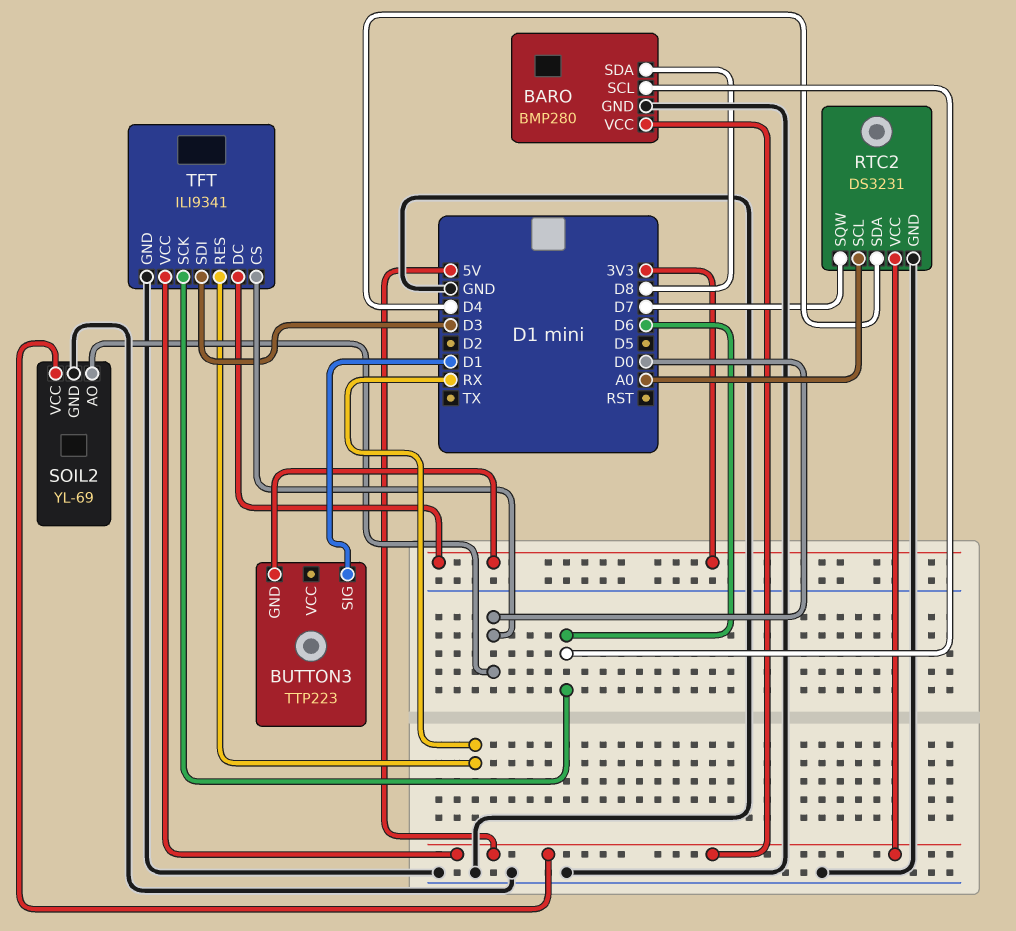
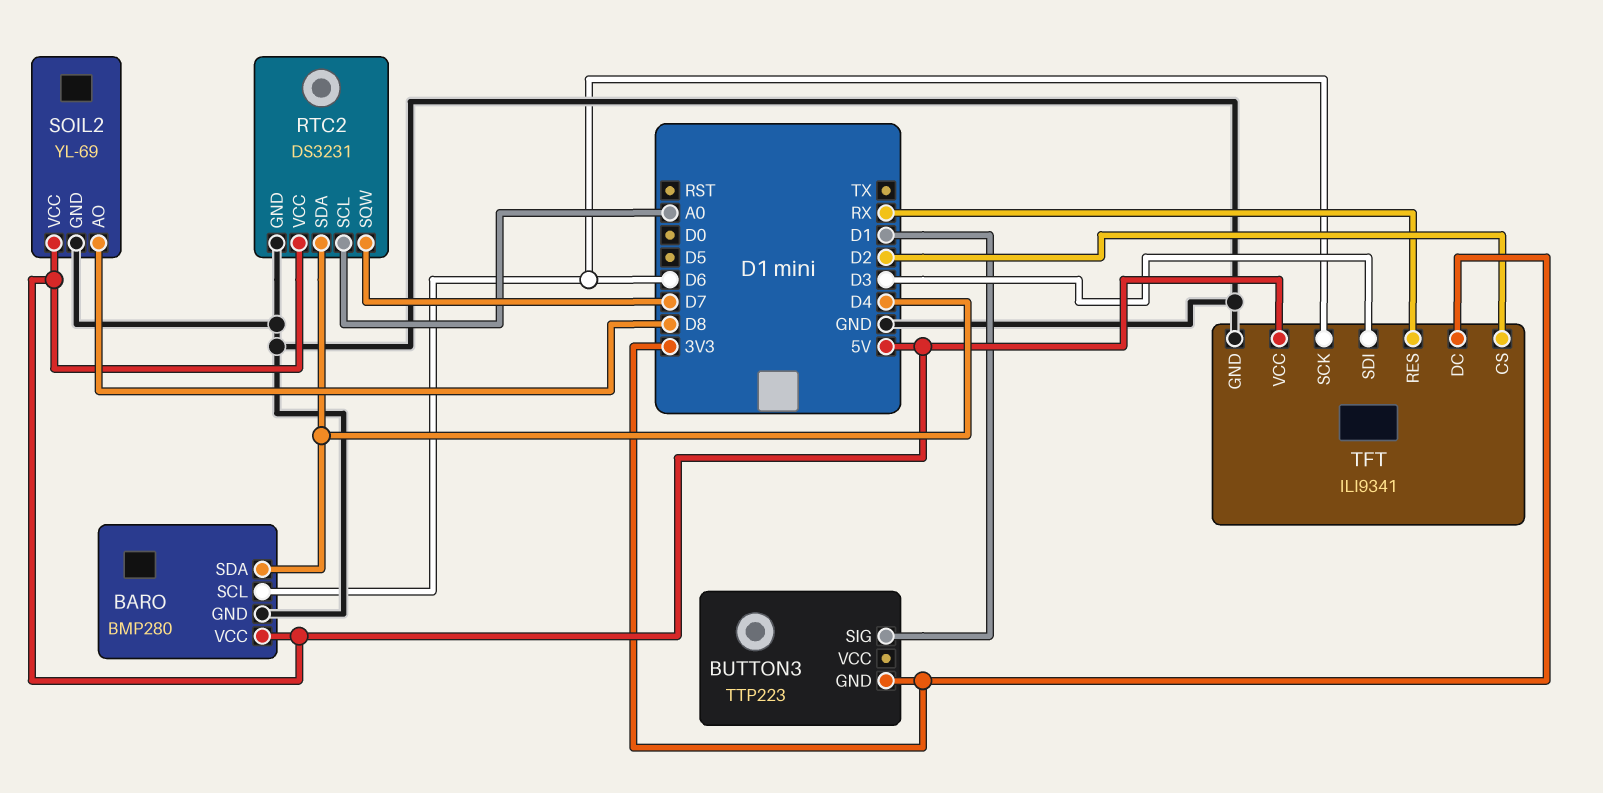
BARO pin SDA: D8 -> D4
SOIL2 pin AO: D0 -> D8
TFT pin CS: D0 -> D2

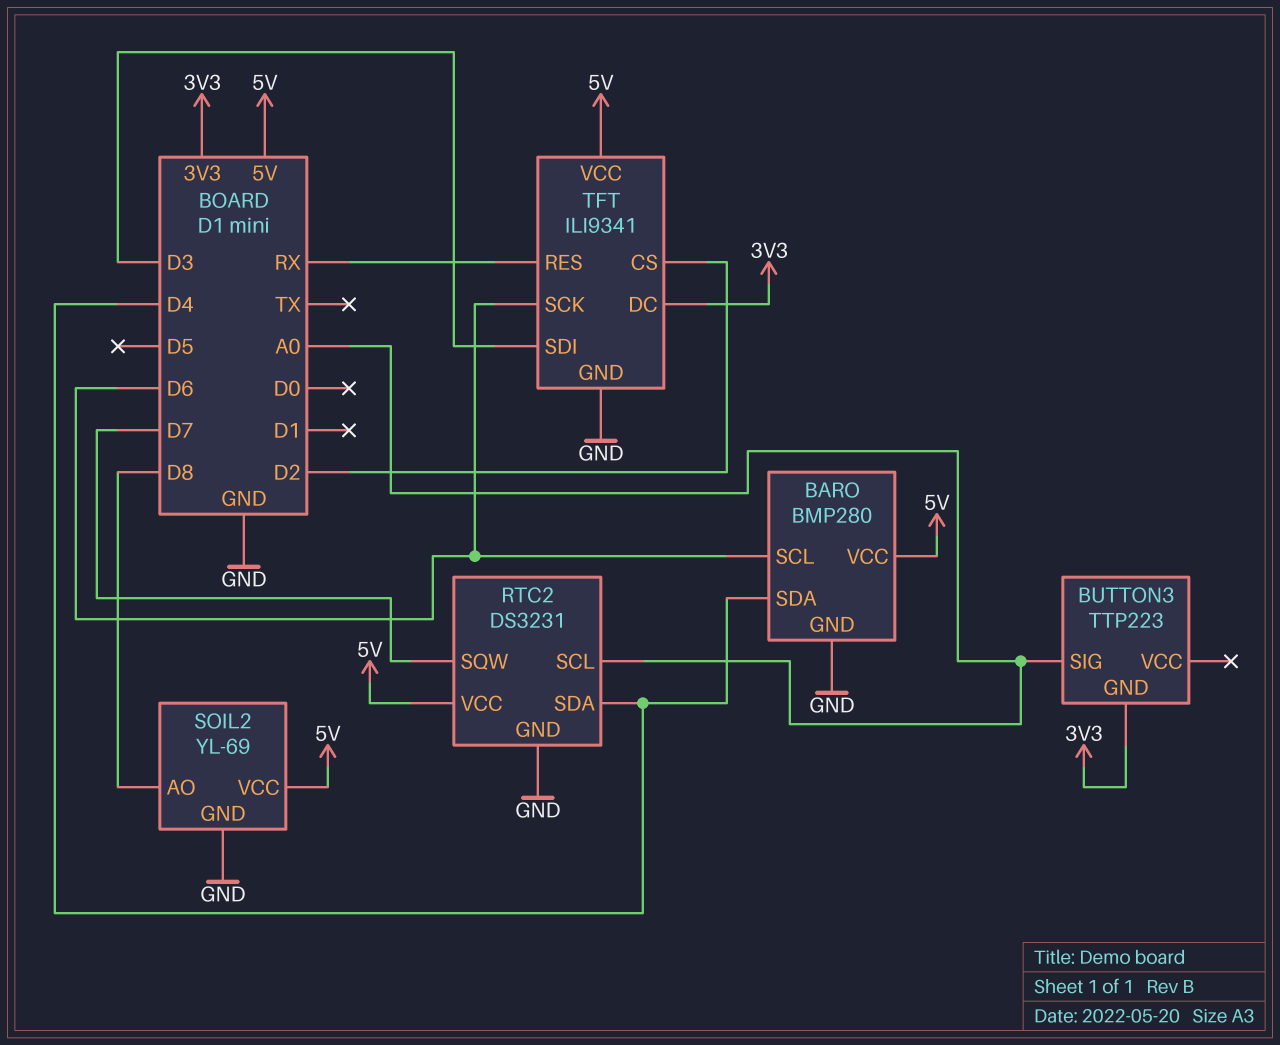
BUTTON3 pin SIG: D1 -> A0

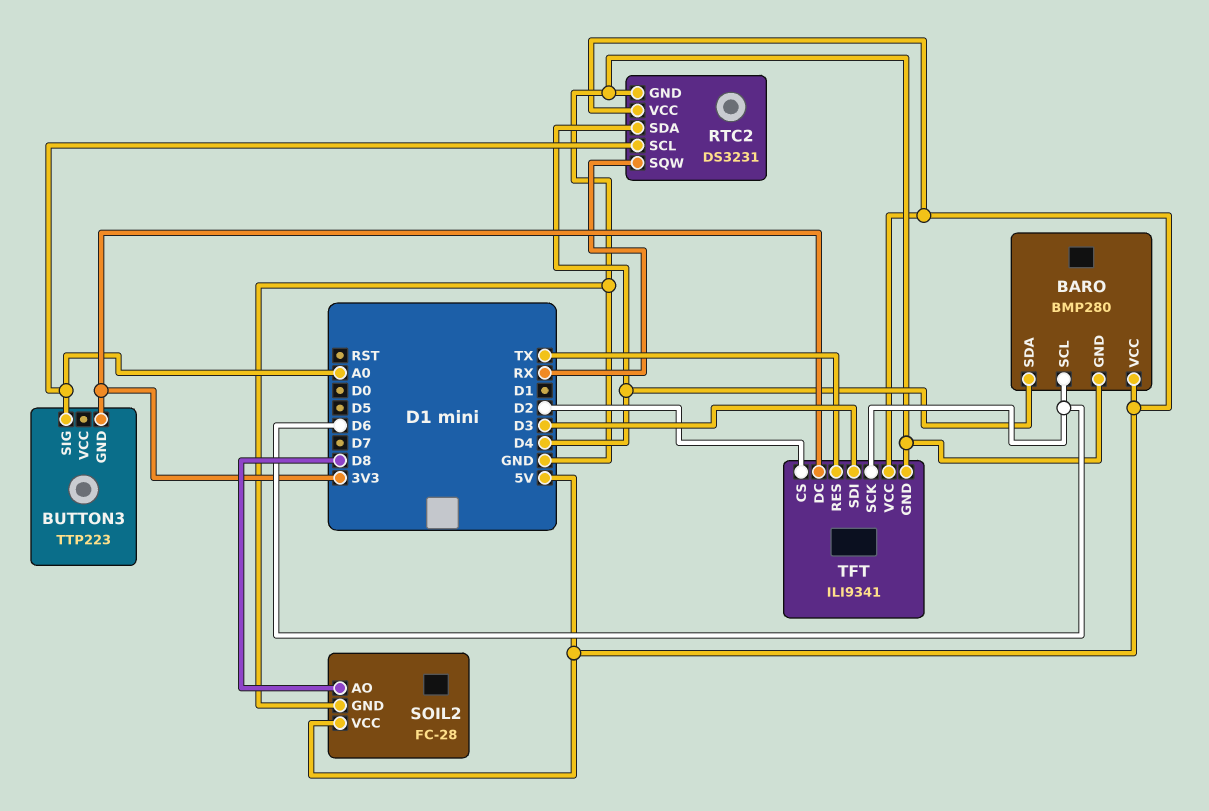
RTC2 pin SQW: D7 -> RX
SOIL2: YL-69 -> FC-28
TFT pin RES: RX -> TX

